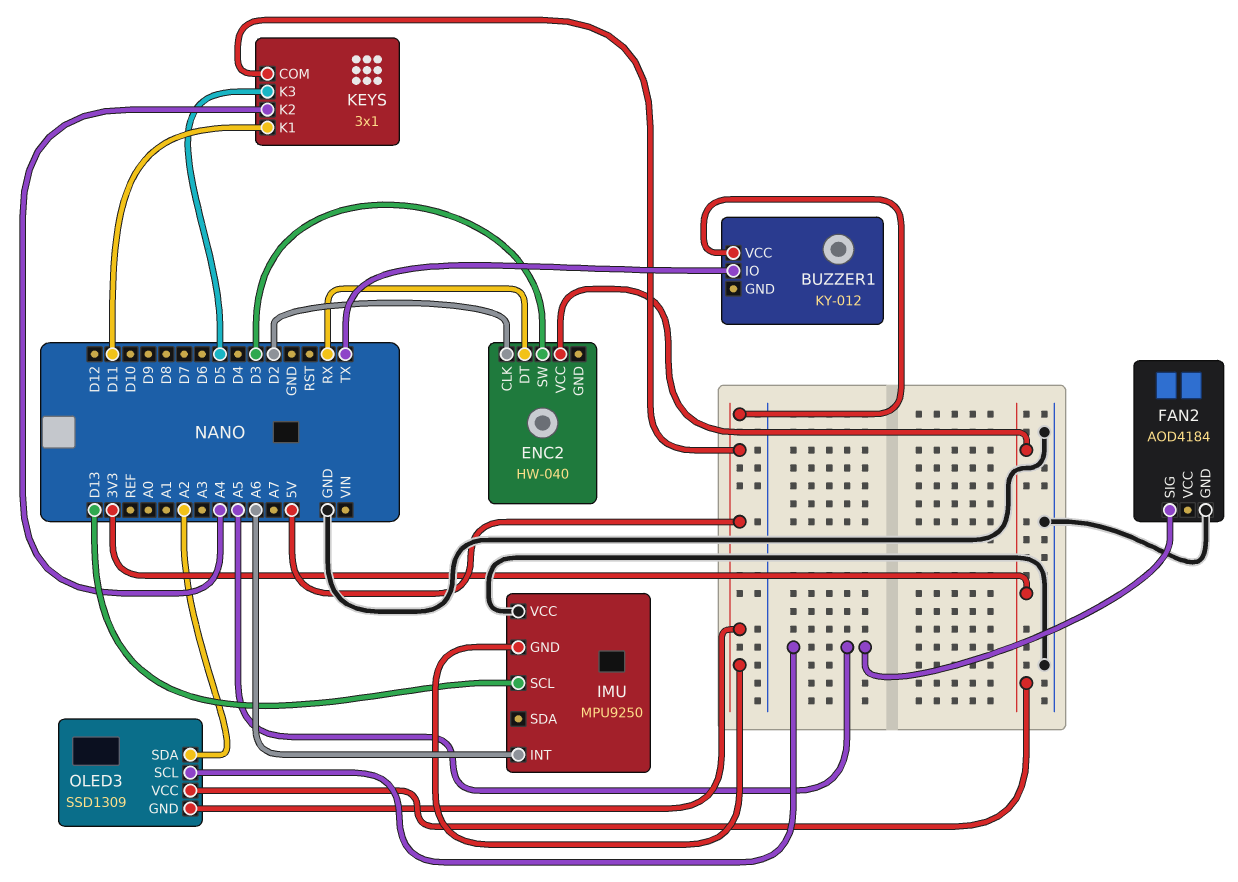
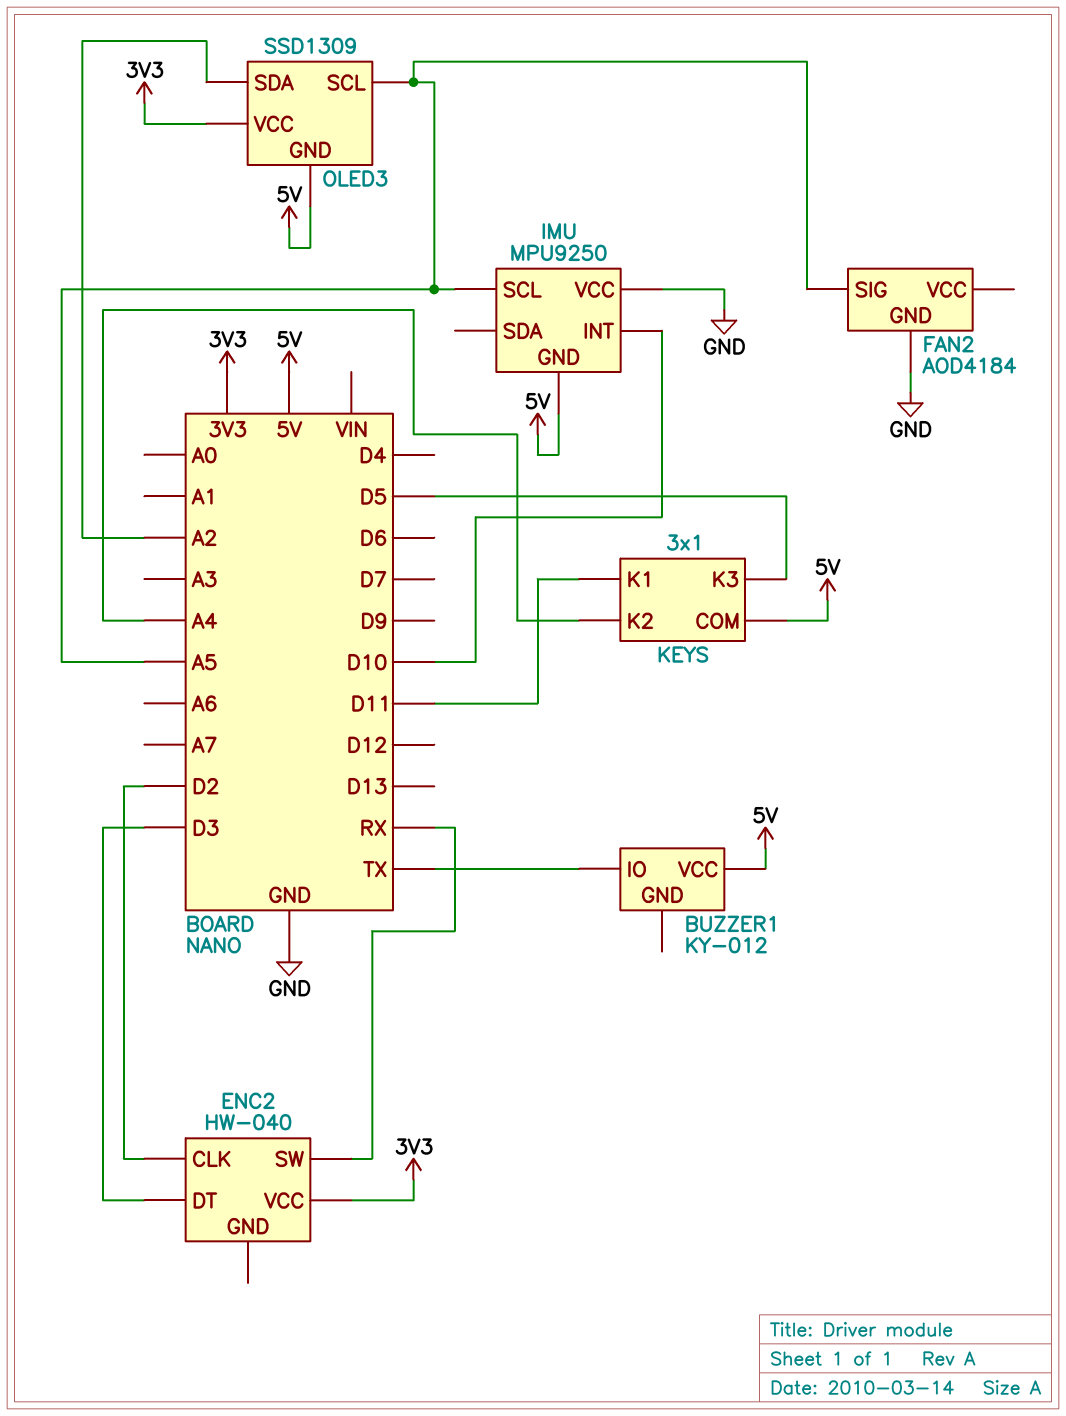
ENC2 pin DT: RX -> D3
ENC2 pin SW: D3 -> RX
IMU pin INT: A6 -> D10
IMU pin SCL: D13 -> A5

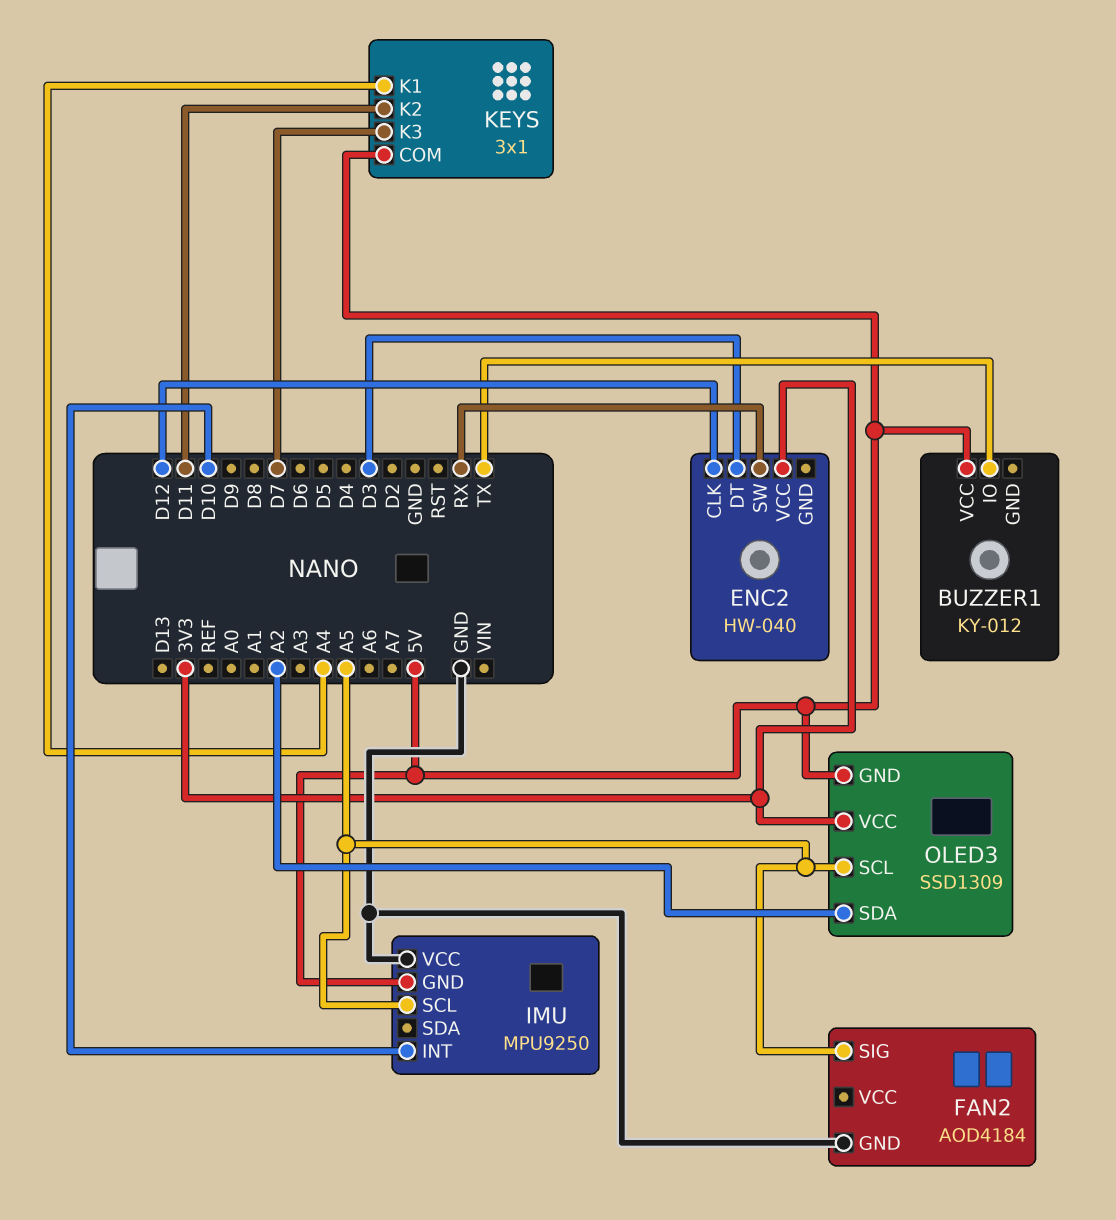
ENC2 pin CLK: D2 -> D12
KEYS pin K1: D11 -> A4
KEYS pin K2: A4 -> D11
KEYS pin K3: D5 -> D7

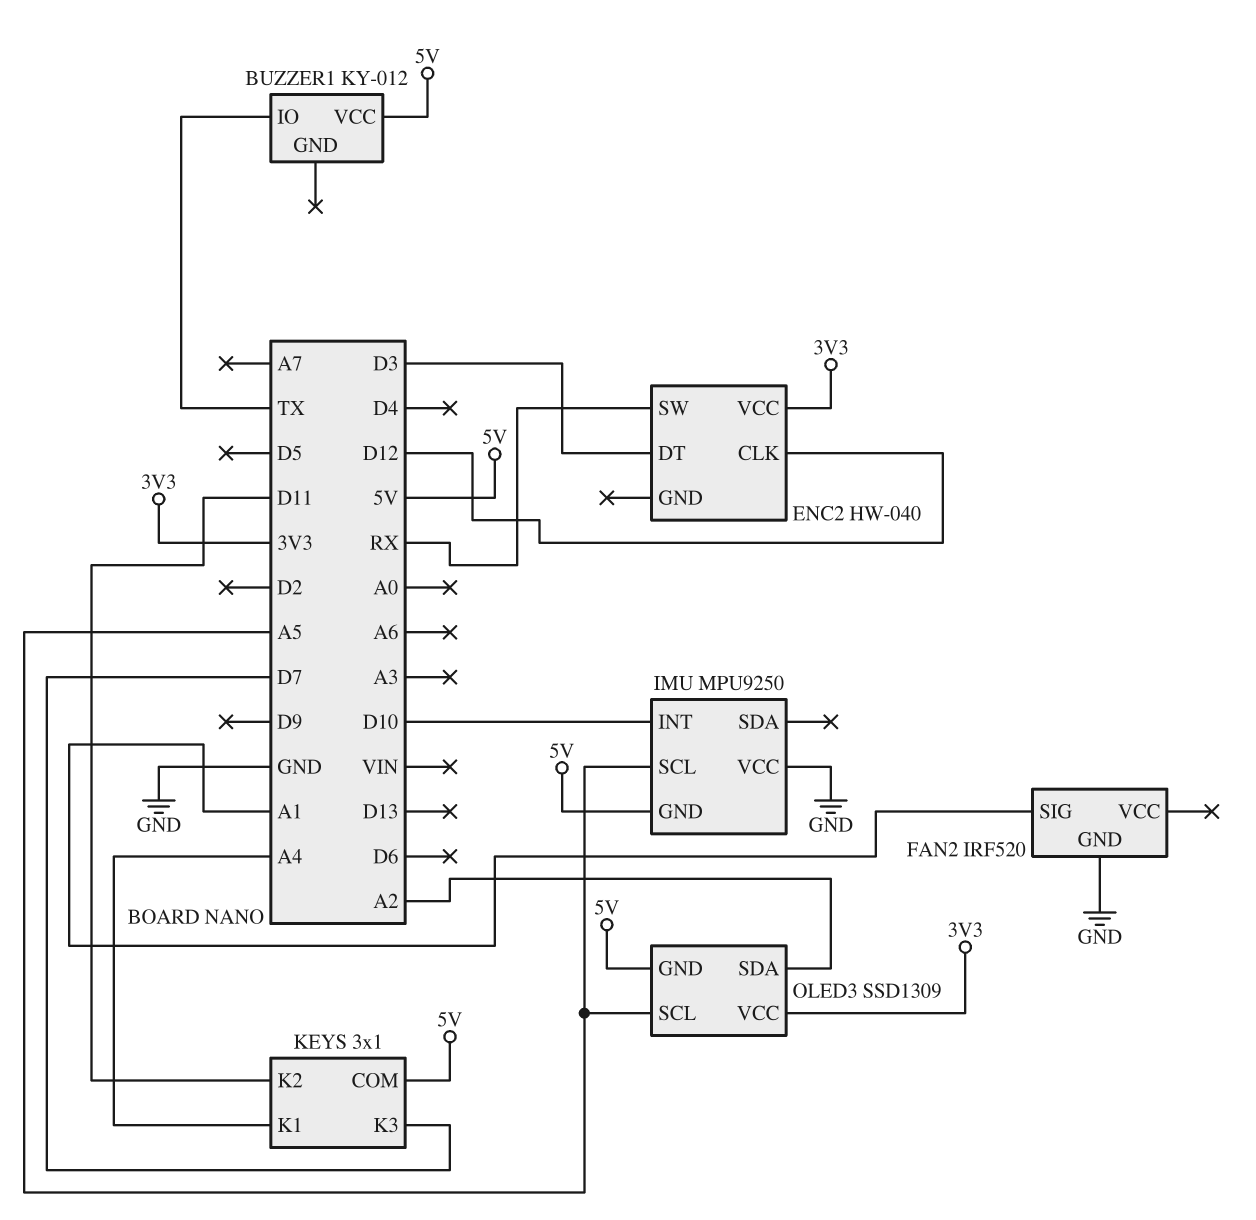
FAN2: AOD4184 -> IRF520
FAN2 pin SIG: A5 -> A1

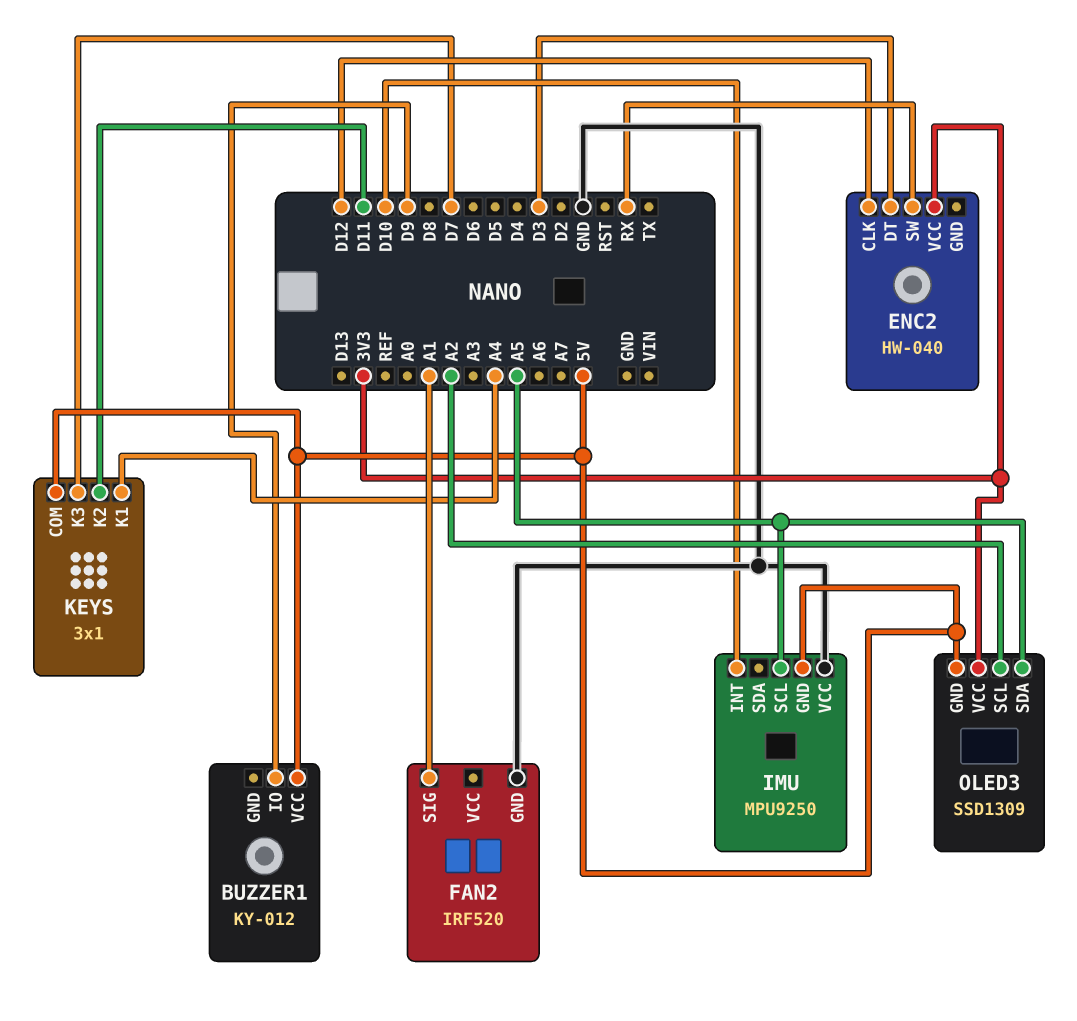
BUZZER1 pin IO: TX -> D9
OLED3 pin SCL: A5 -> A2
OLED3 pin SDA: A2 -> A5

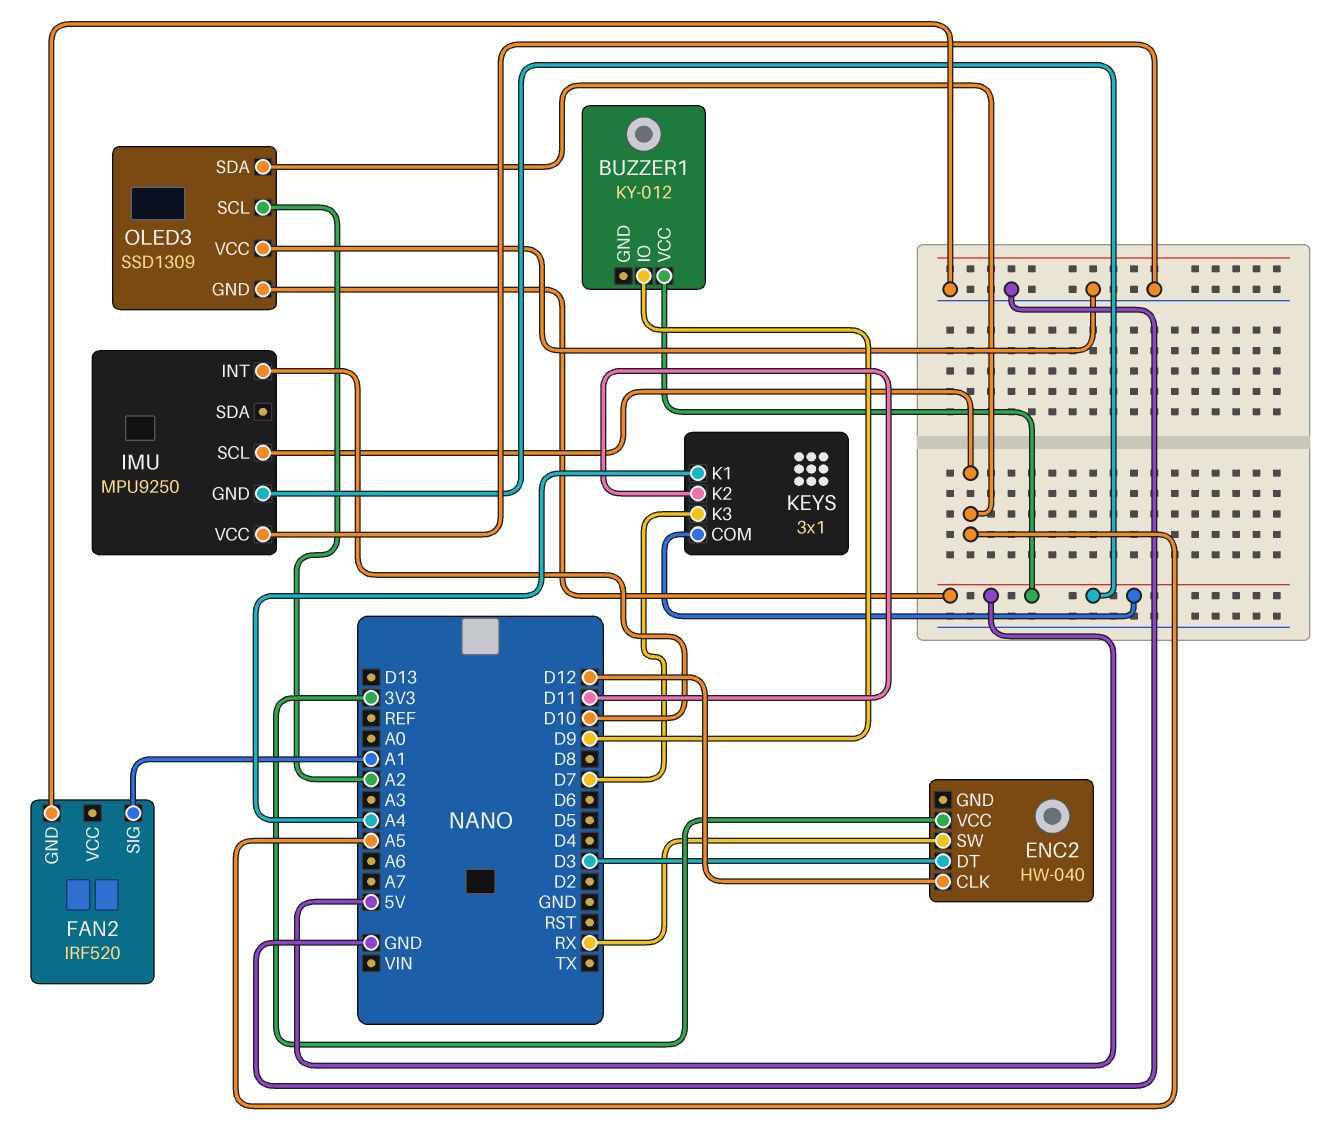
OLED3 pin VCC: 3V3 -> GND

